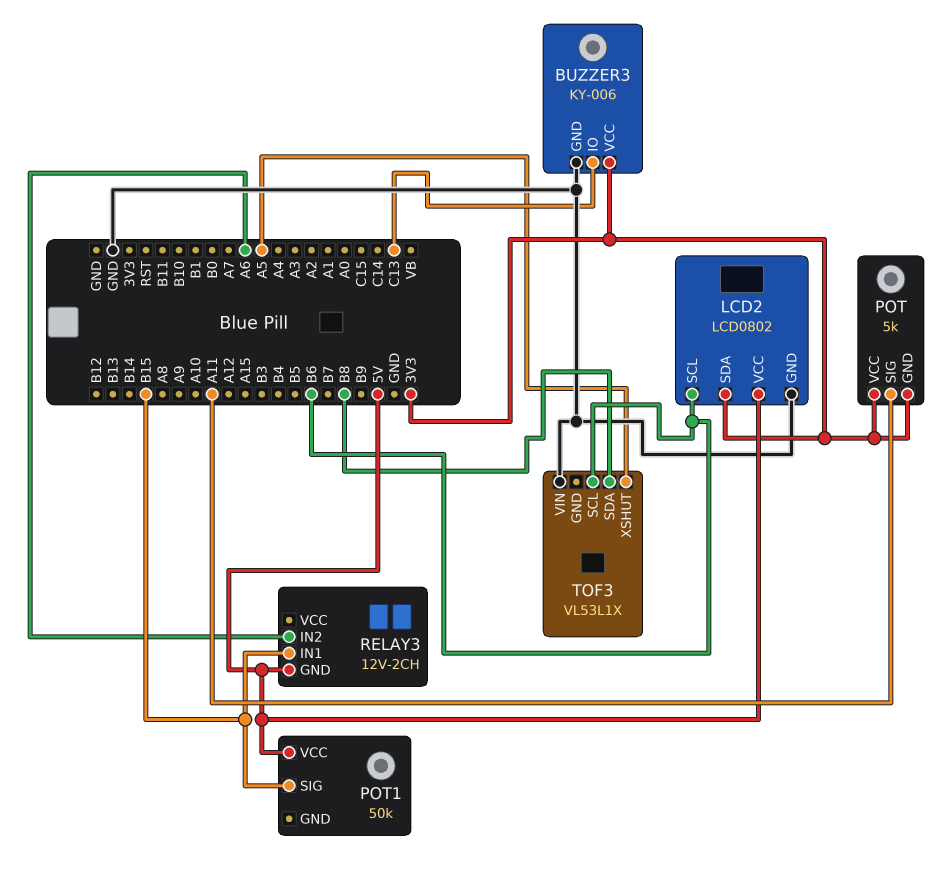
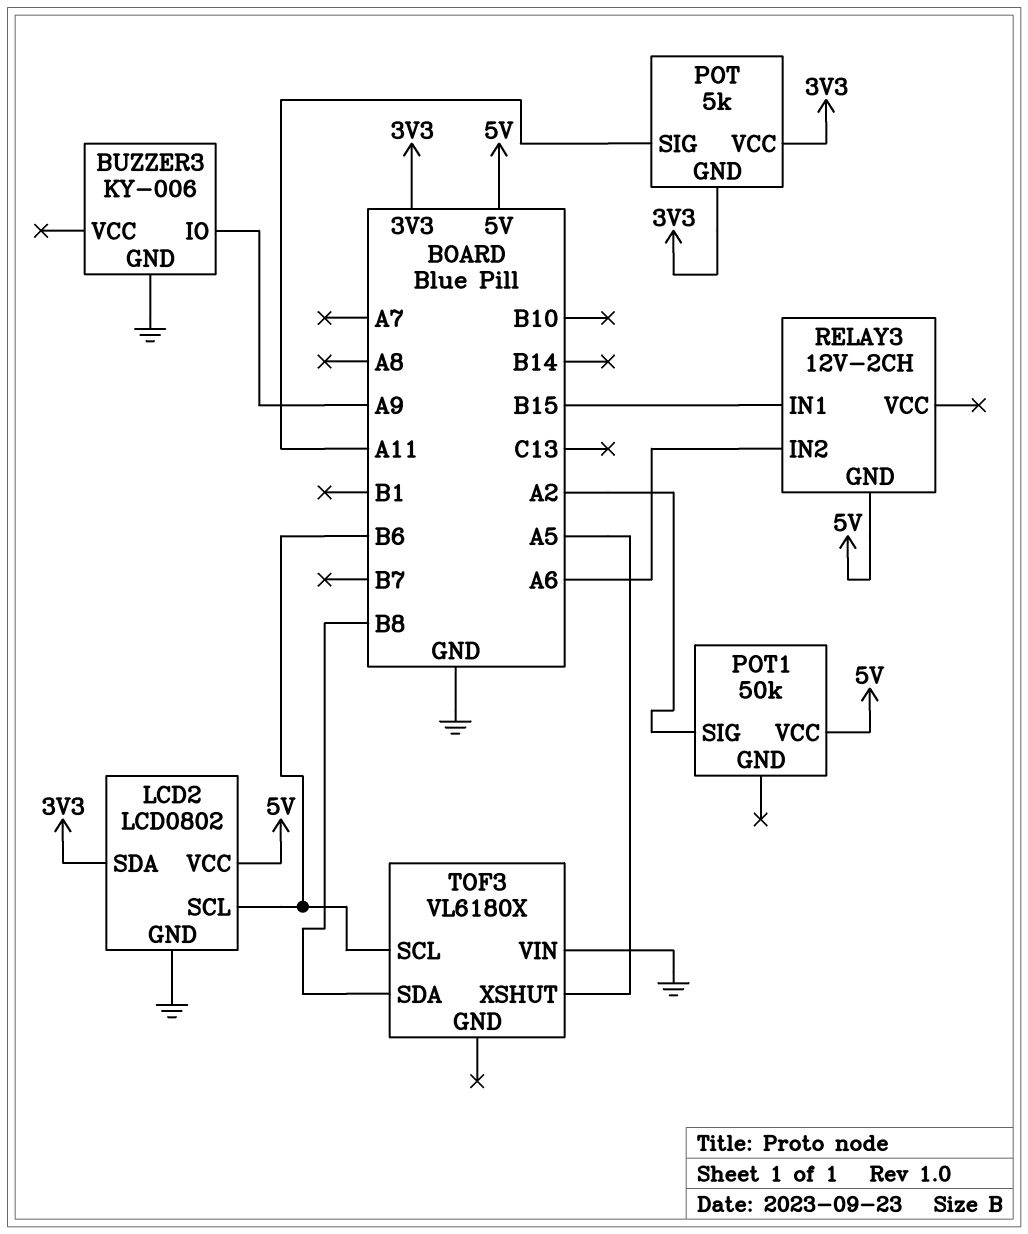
BUZZER3 pin IO: C13 -> A9
BUZZER3 pin VCC: 3V3 -> none
POT1 pin SIG: B15 -> A2
TOF3: VL53L1X -> VL6180X

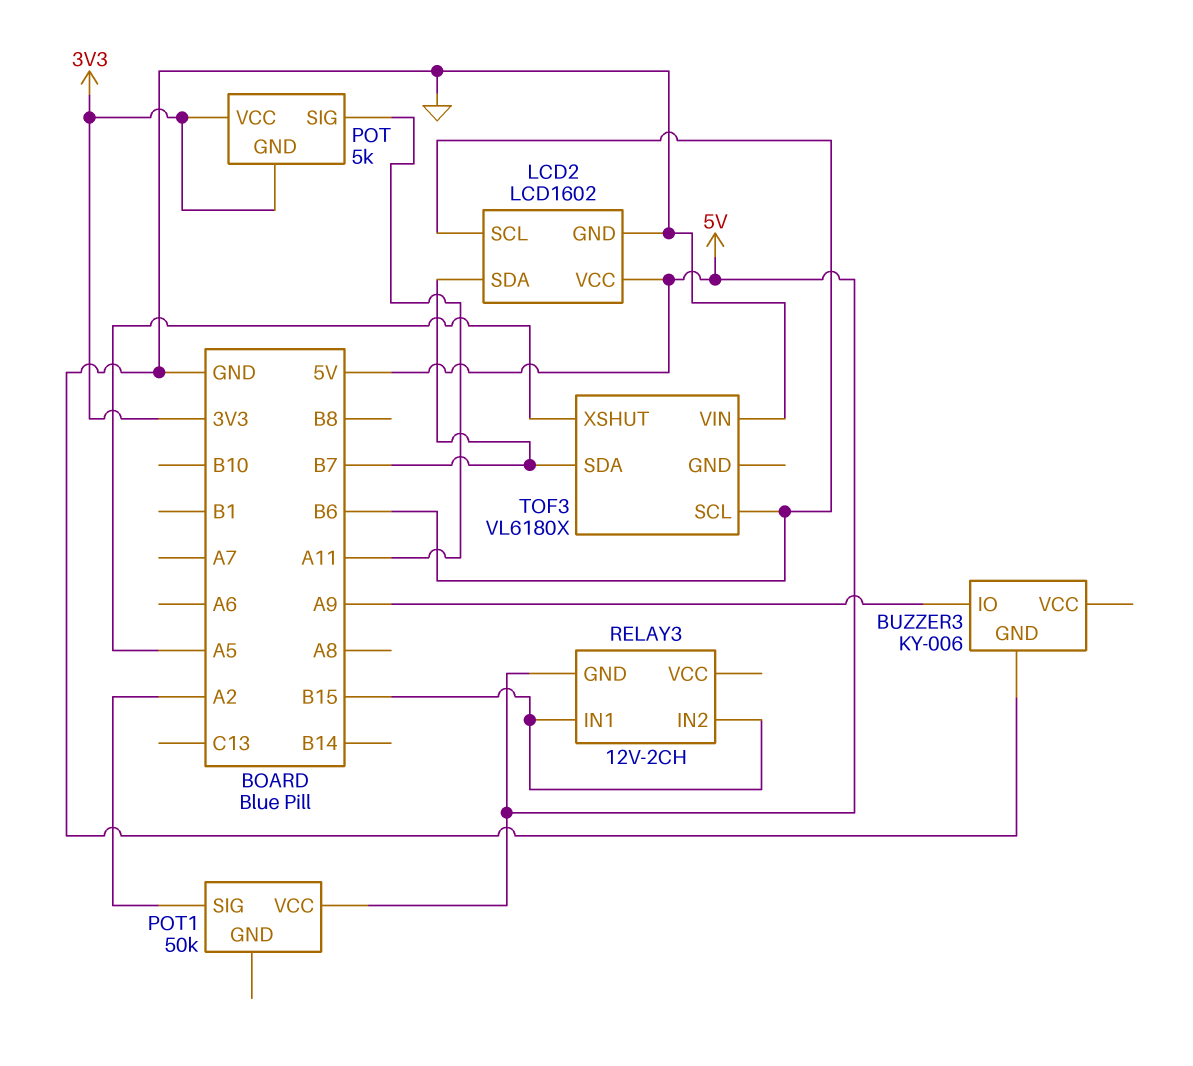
LCD2: LCD0802 -> LCD1602
LCD2 pin SDA: 3V3 -> B7
RELAY3 pin IN2: A6 -> B15
TOF3 pin SDA: B8 -> B7

